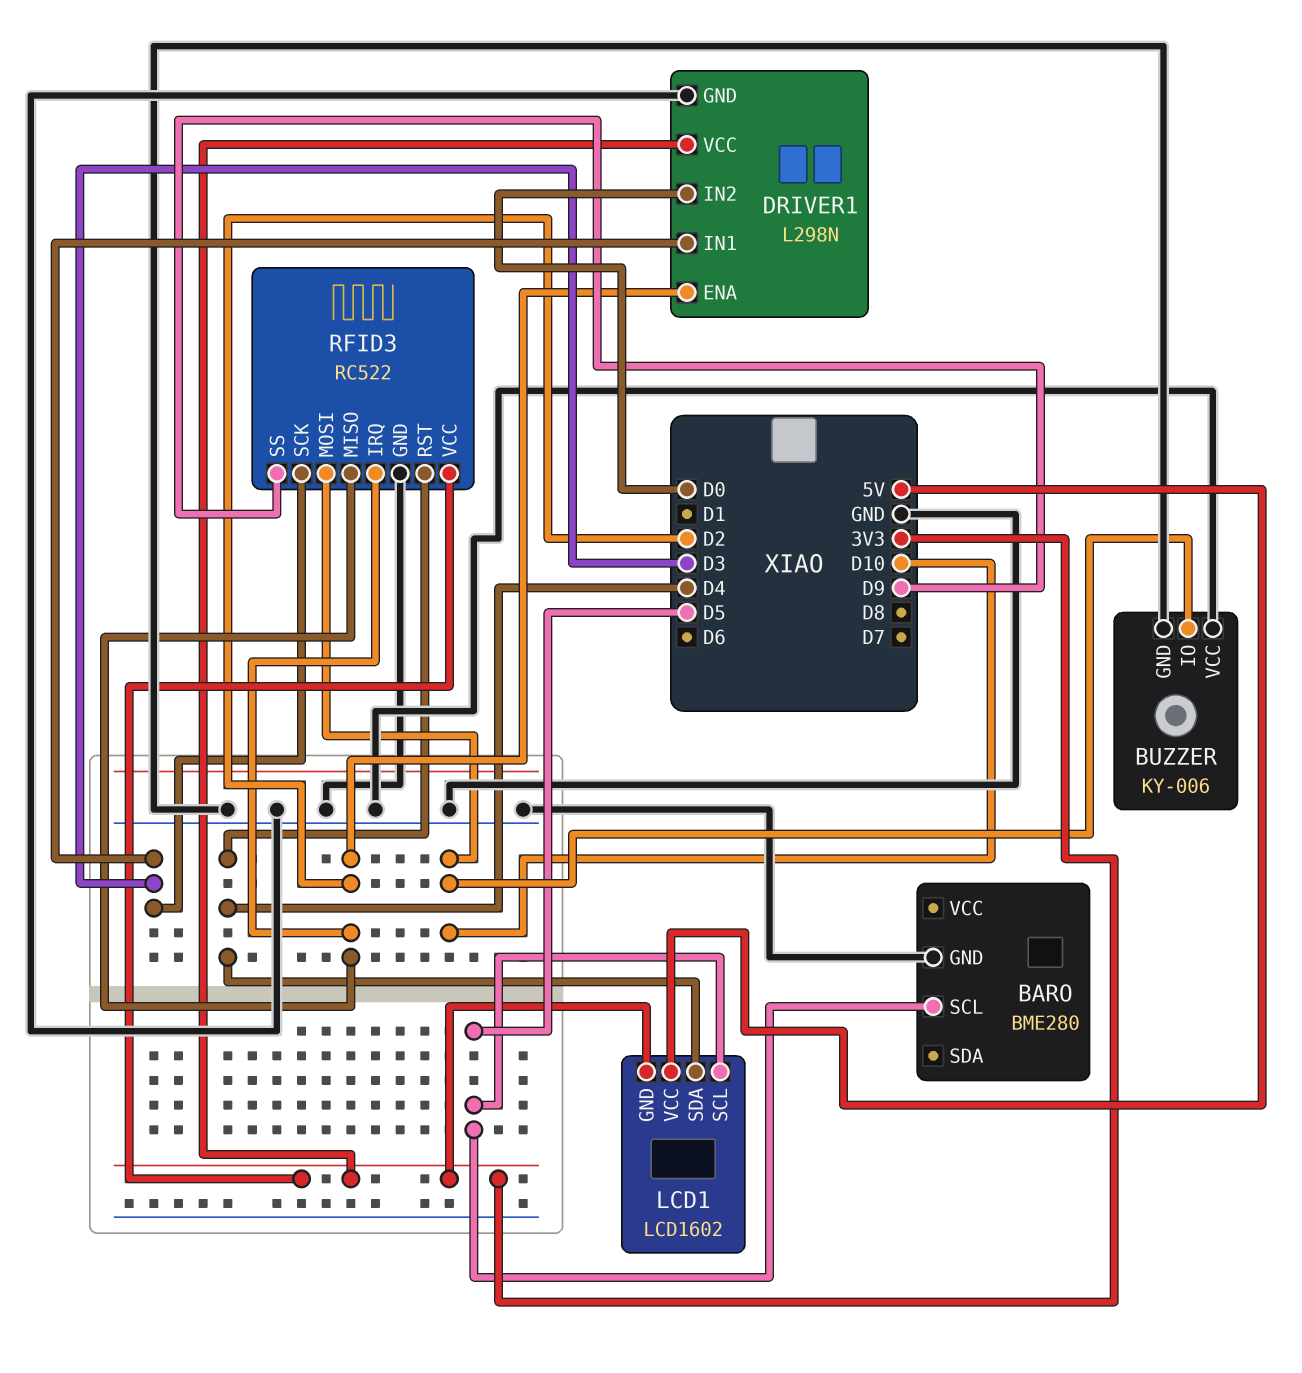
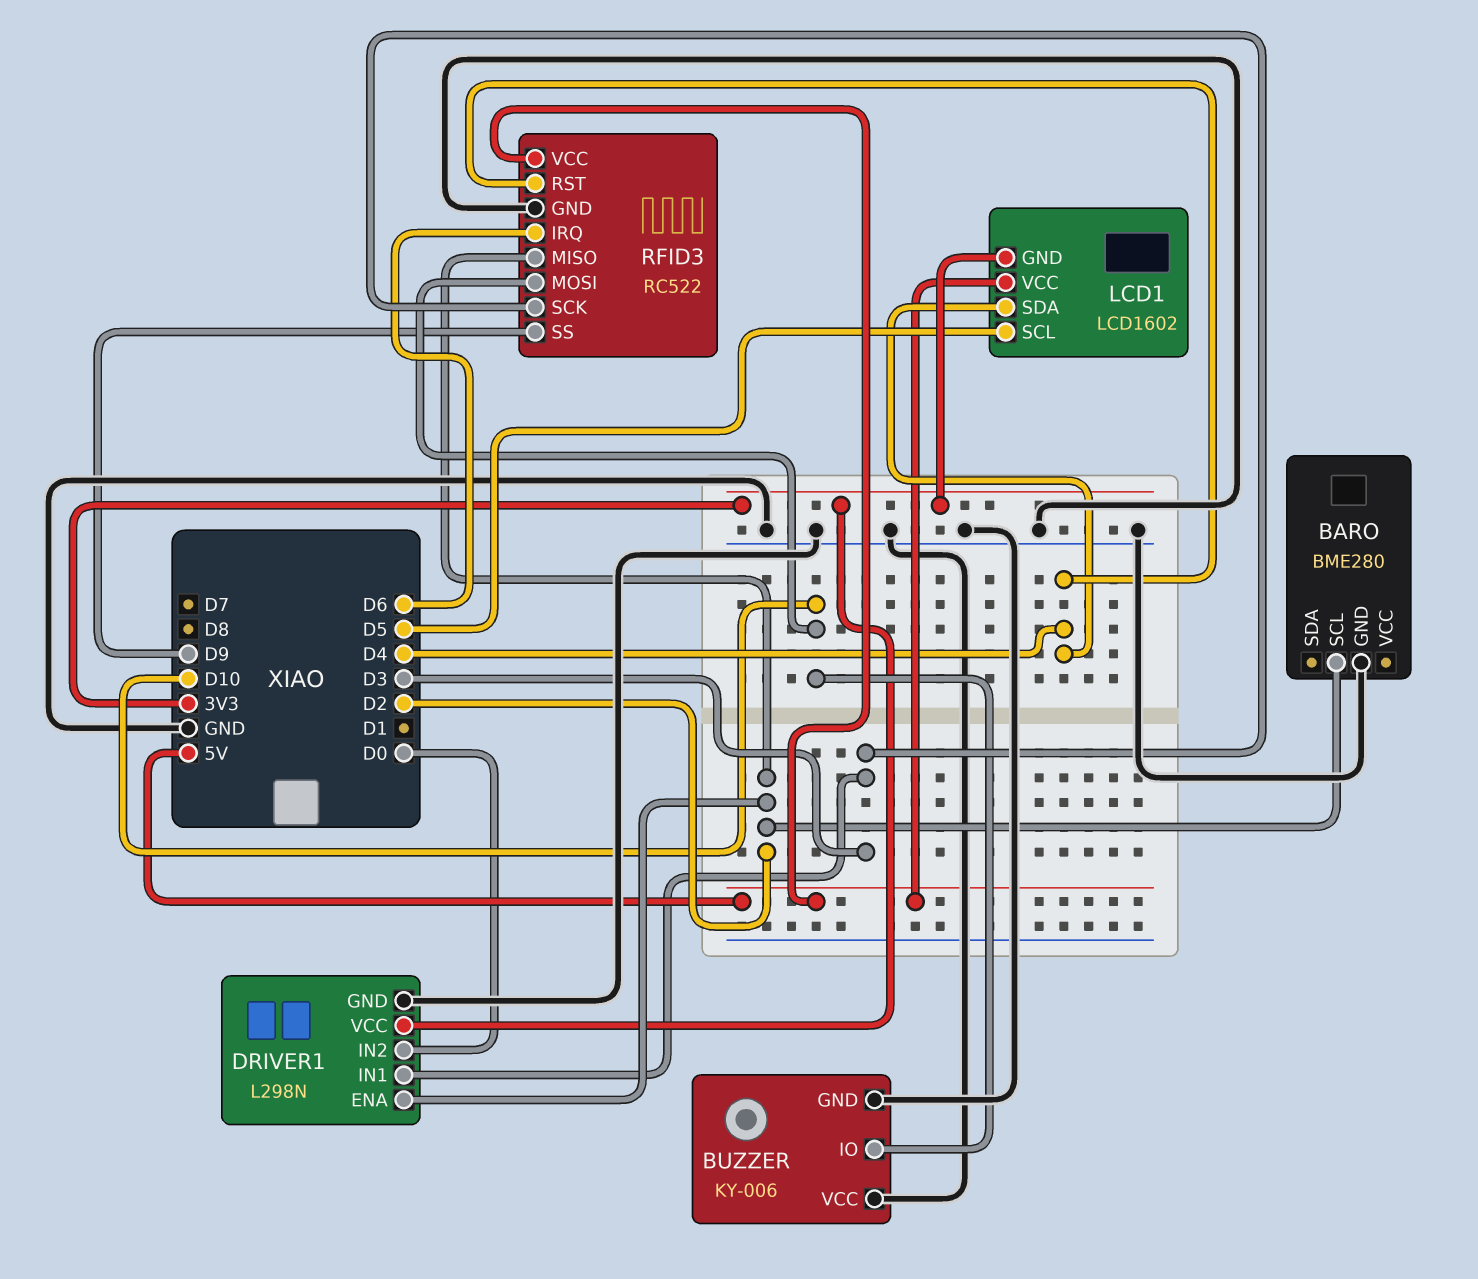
BARO pin SCL: D5 -> D2
RFID3 pin IRQ: D2 -> D6
RFID3 pin VCC: 3V3 -> 5V

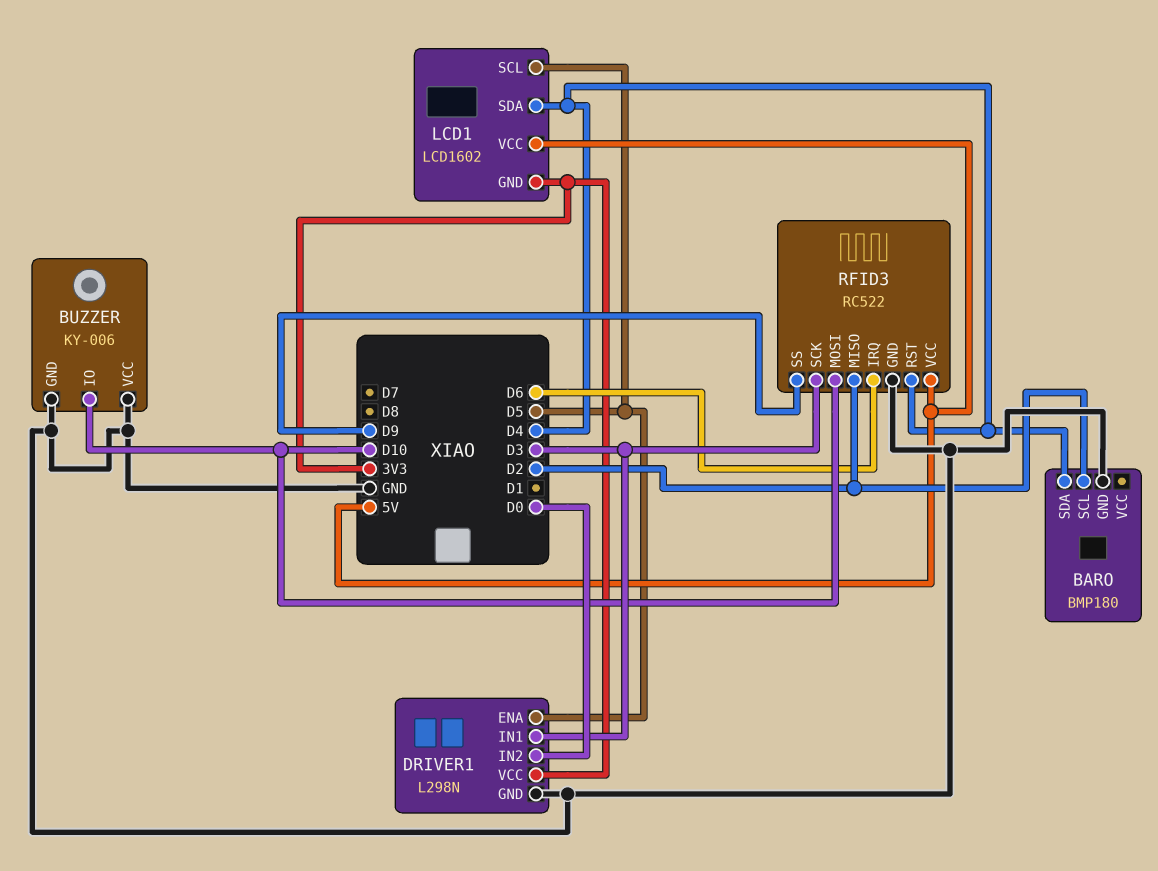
BARO: BME280 -> BMP180
BARO pin SDA: none -> D4
DRIVER1 pin ENA: D2 -> D5

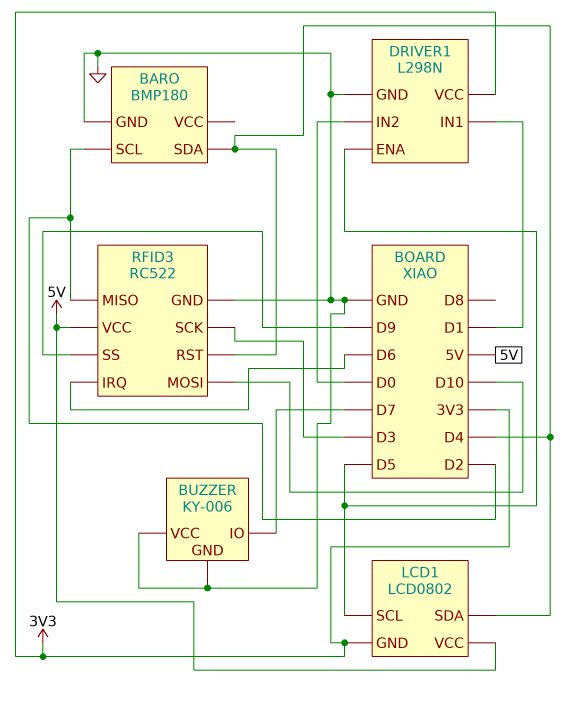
BUZZER pin IO: D10 -> D7
DRIVER1 pin IN1: D3 -> D1
LCD1: LCD1602 -> LCD0802

